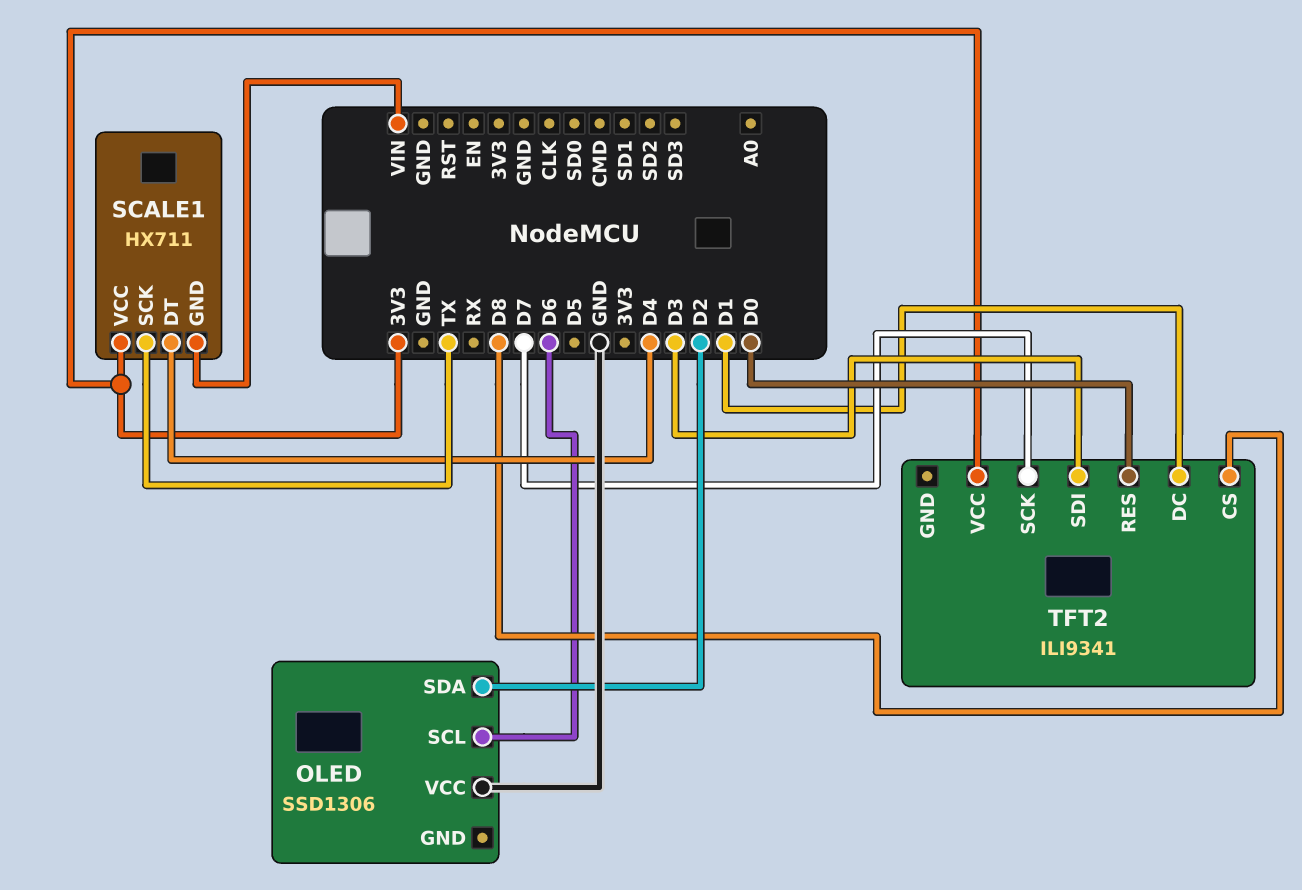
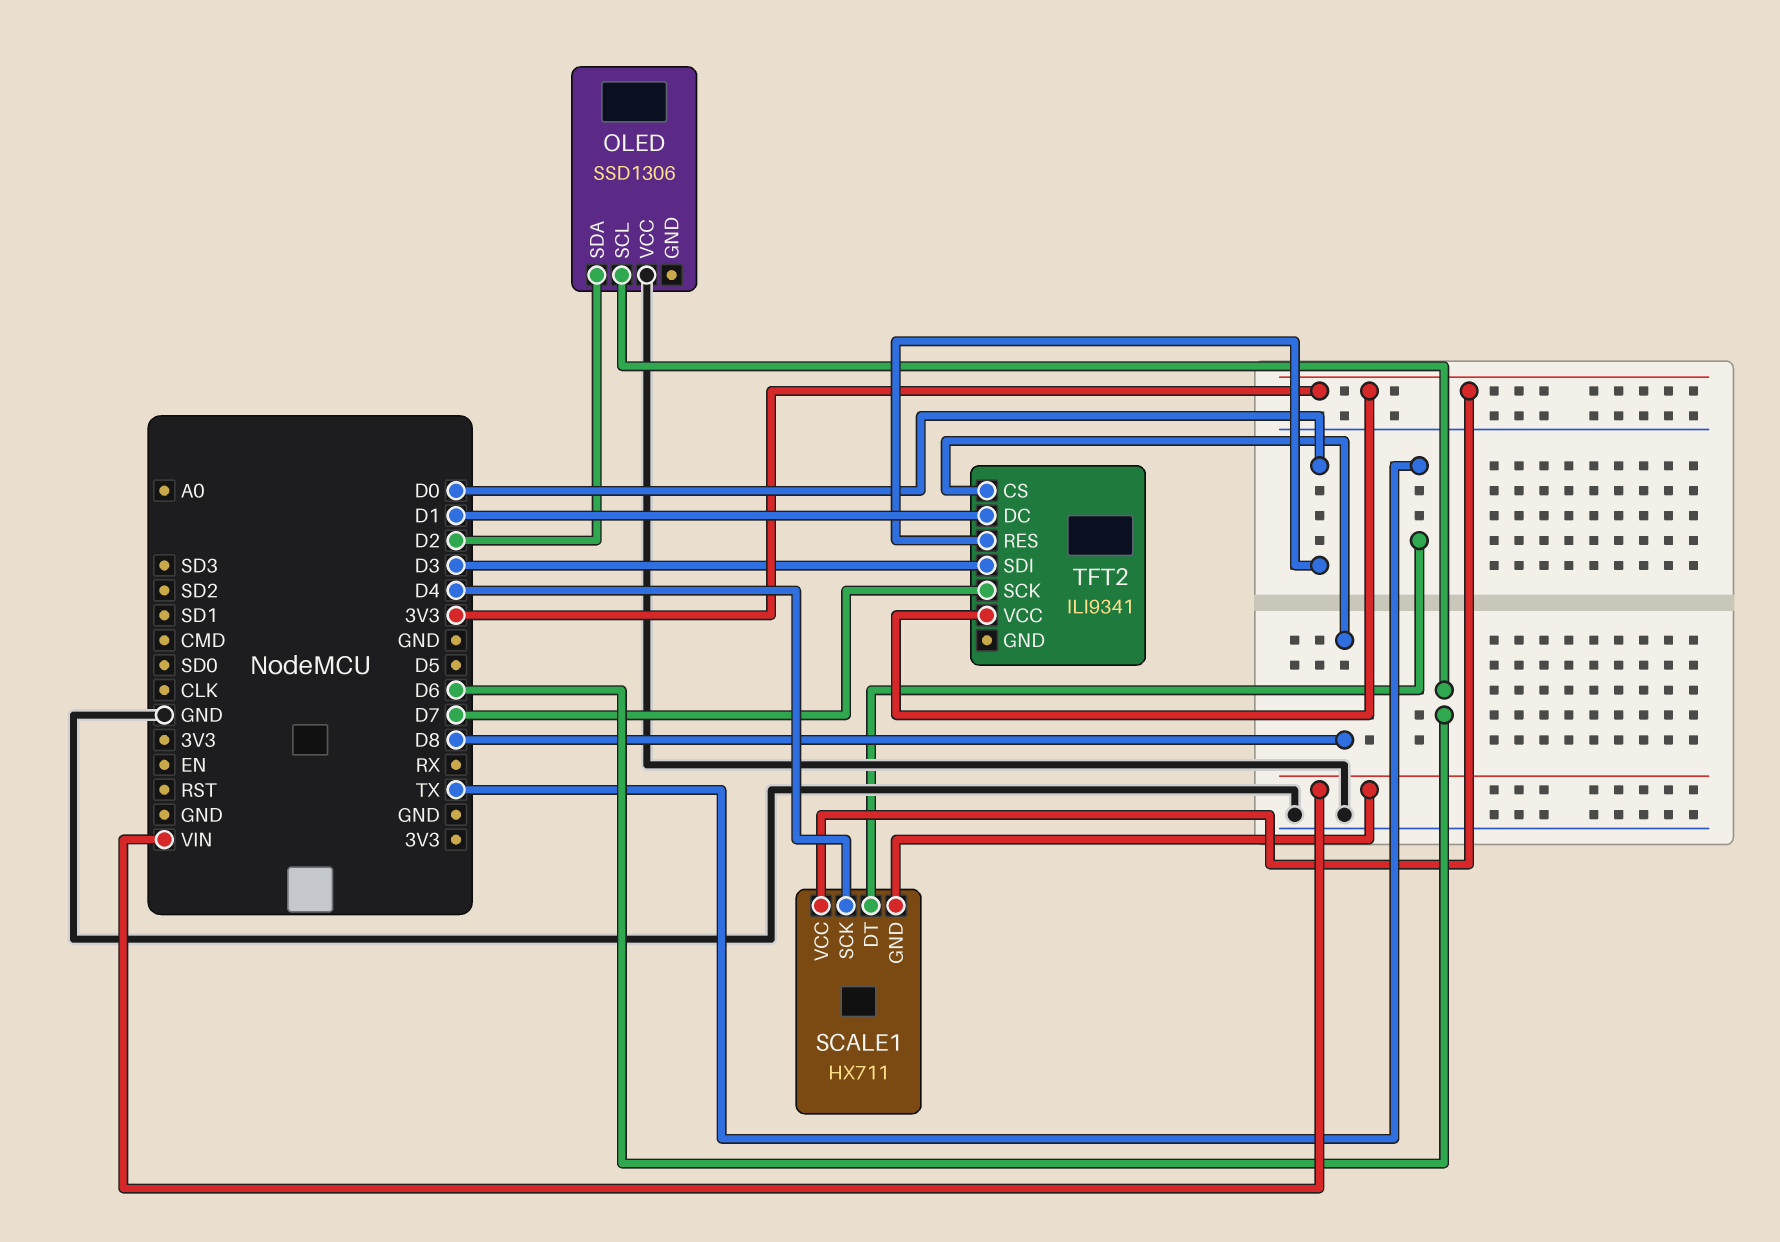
SCALE1 pin DT: D4 -> TX
SCALE1 pin SCK: TX -> D4

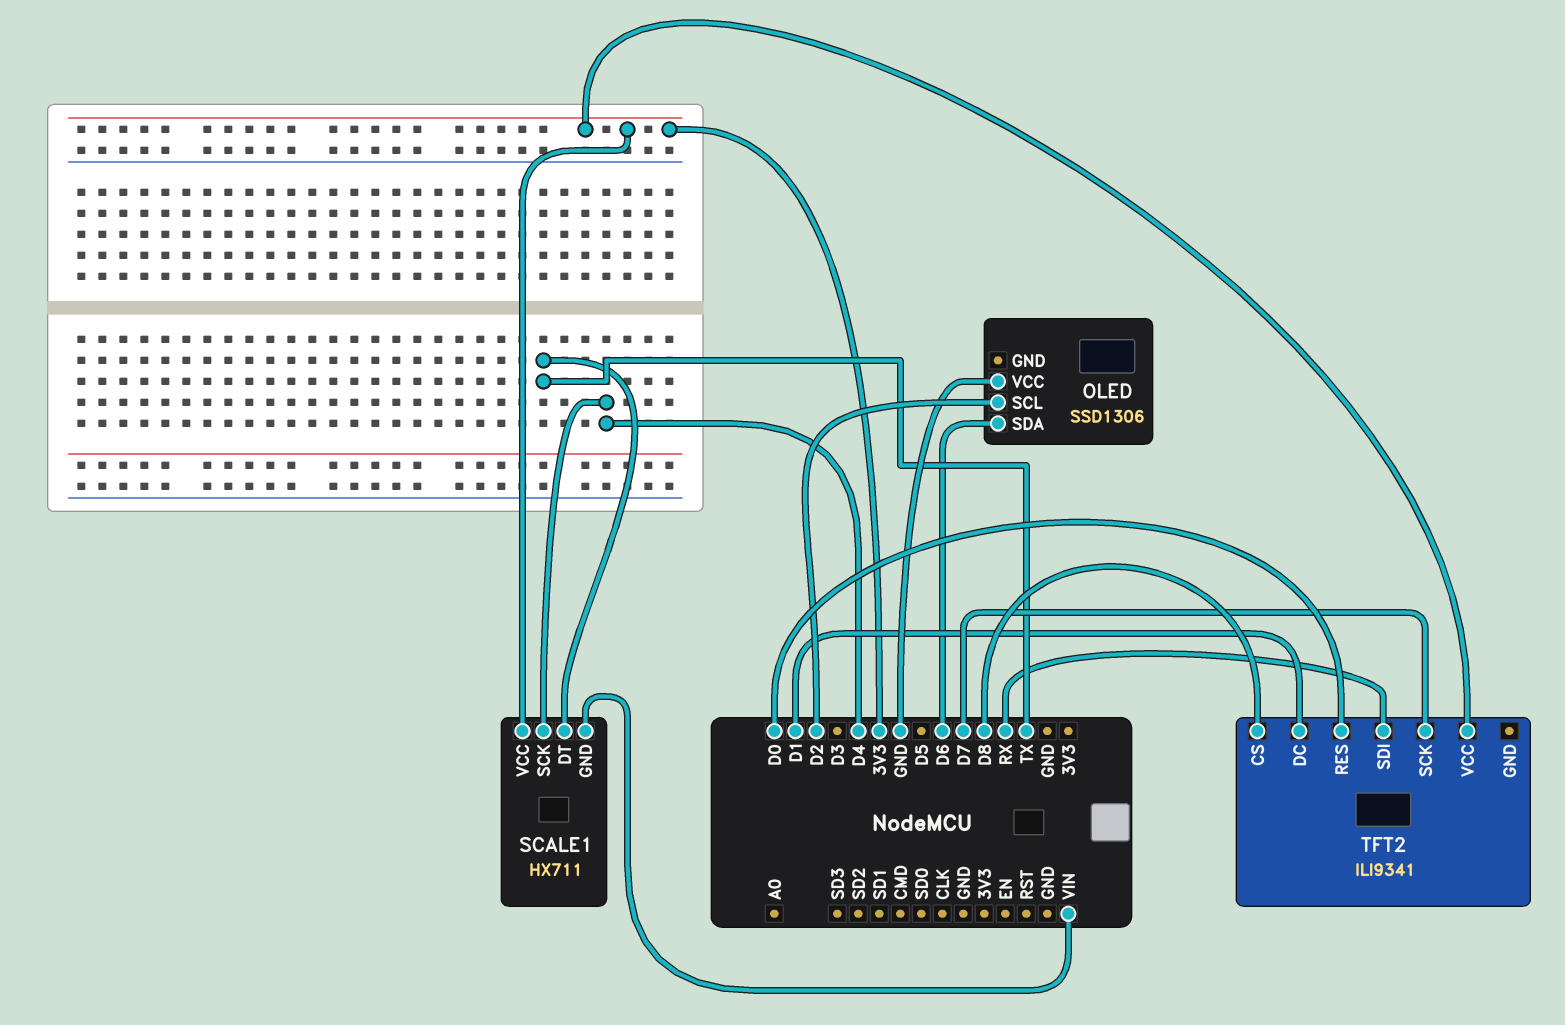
OLED pin SCL: D6 -> D2
OLED pin SDA: D2 -> D6
TFT2 pin SDI: D3 -> RX

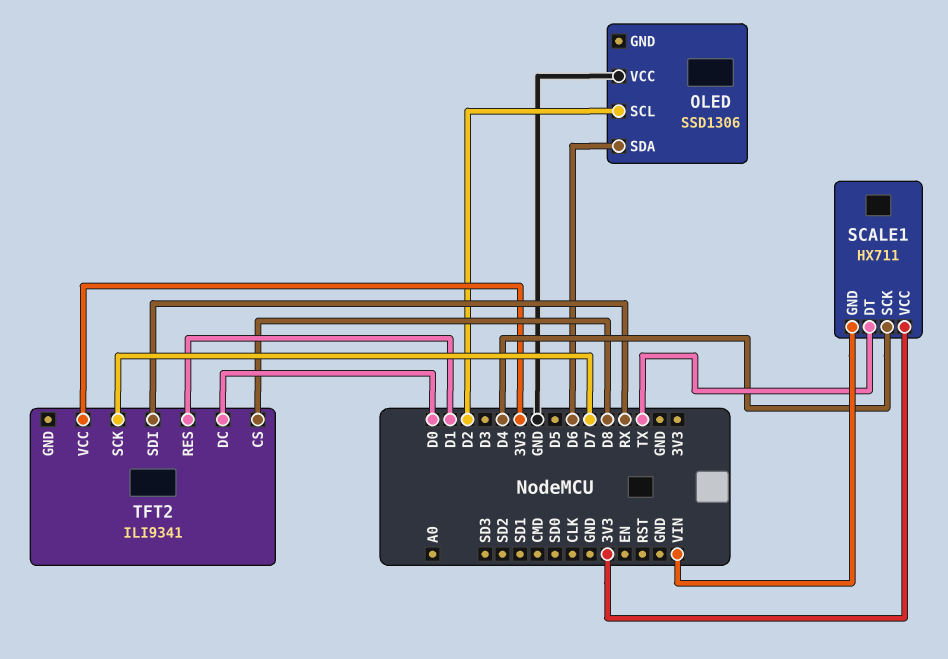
TFT2 pin DC: D1 -> D0
TFT2 pin RES: D0 -> D1

